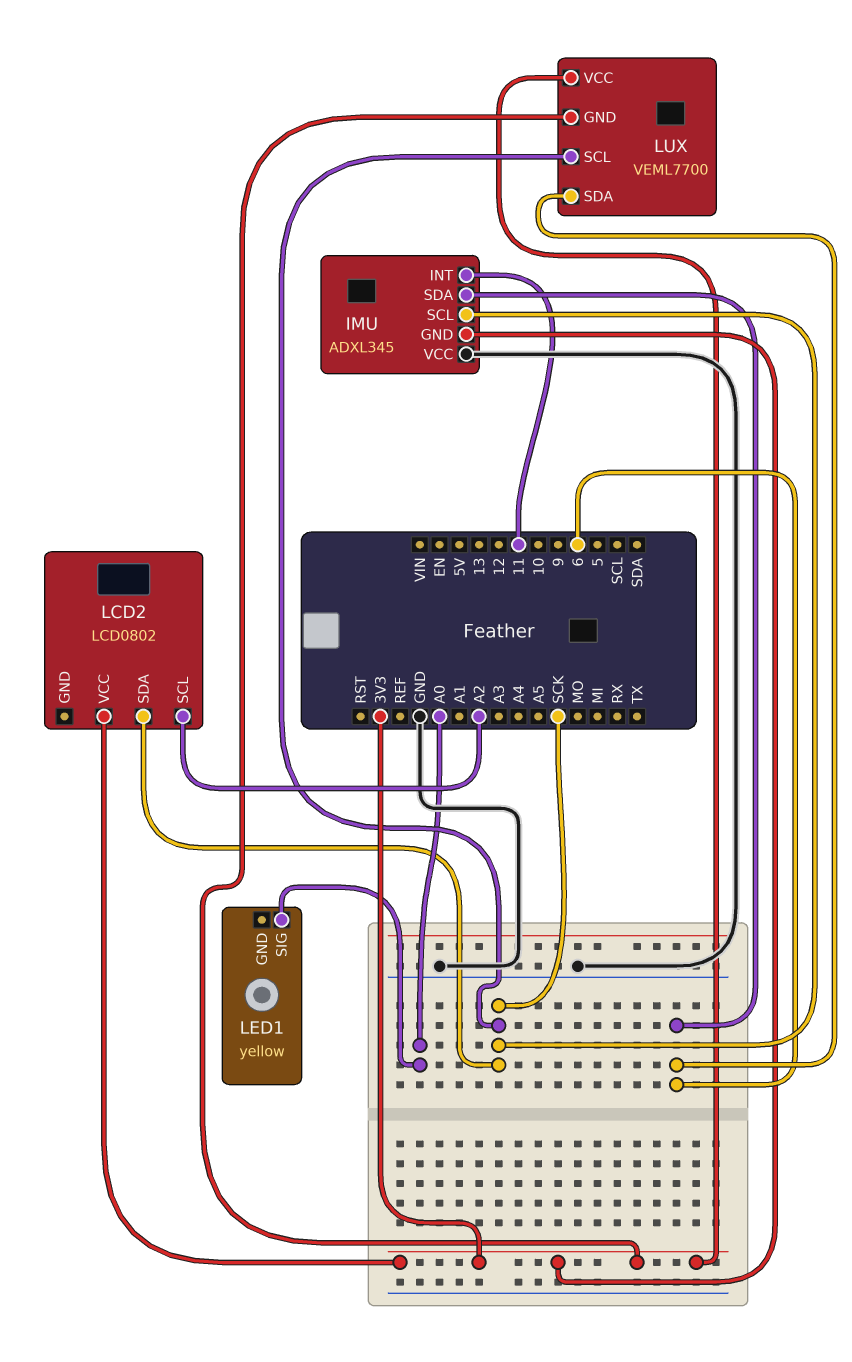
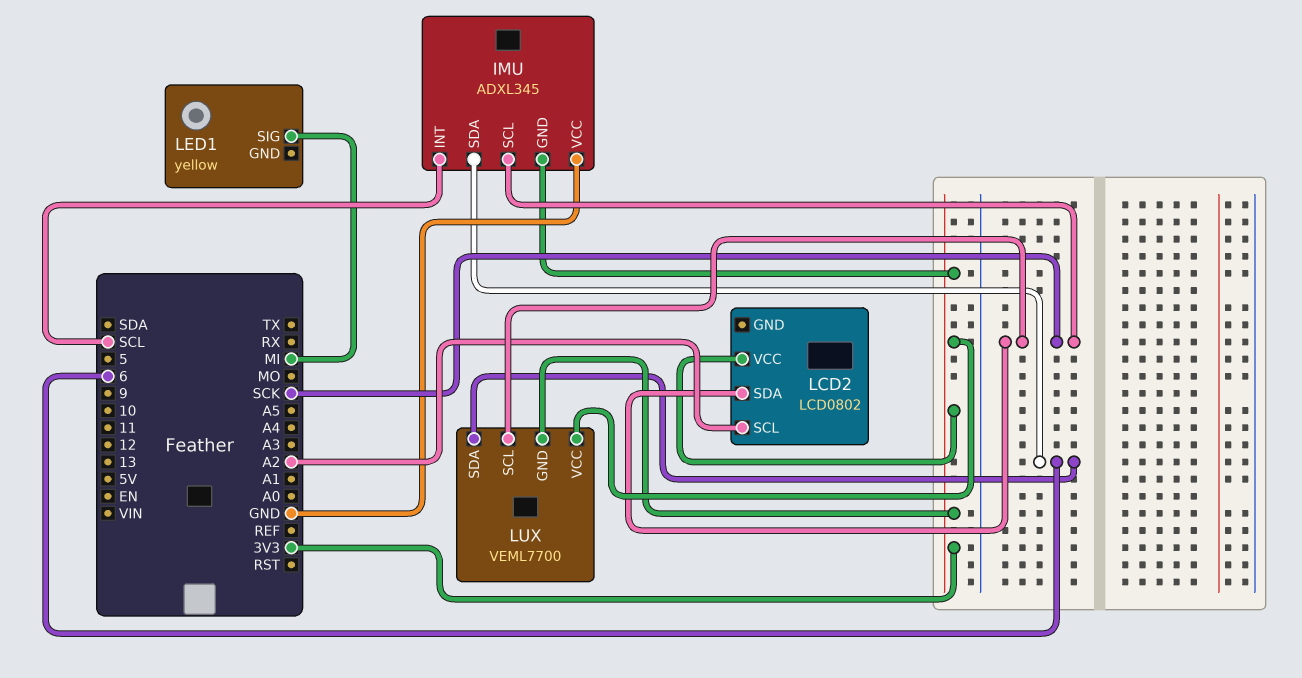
IMU pin INT: 11 -> SCL
LED1 pin SIG: A0 -> MI

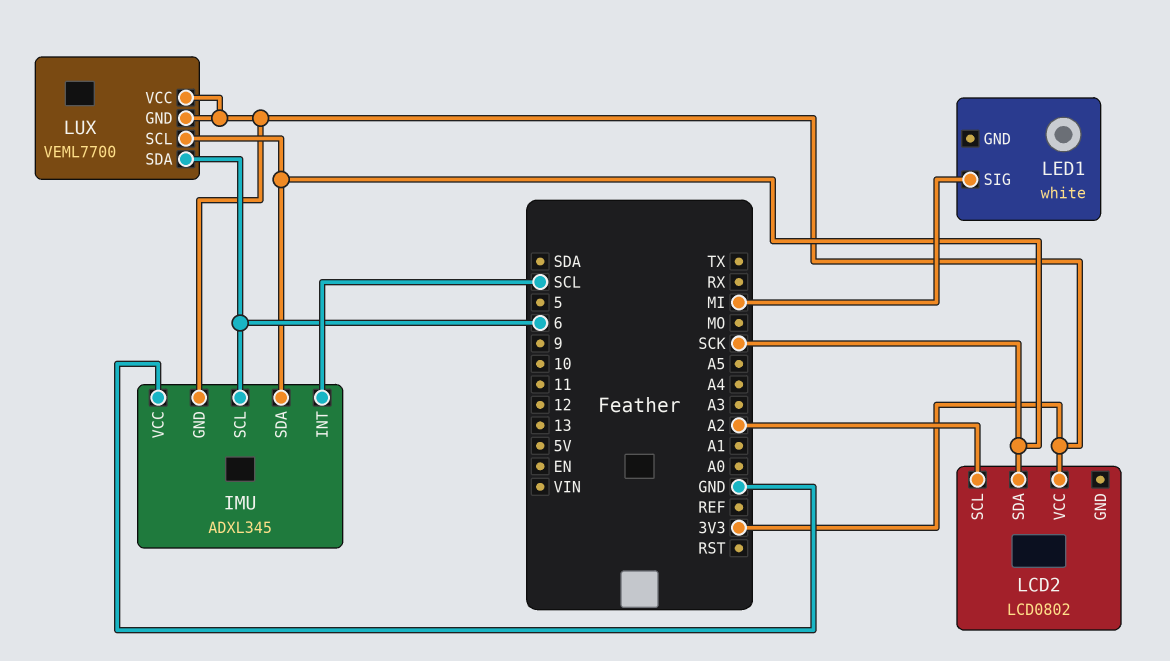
IMU pin SCL: SCK -> 6
IMU pin SDA: 6 -> SCK
LED1: yellow -> white

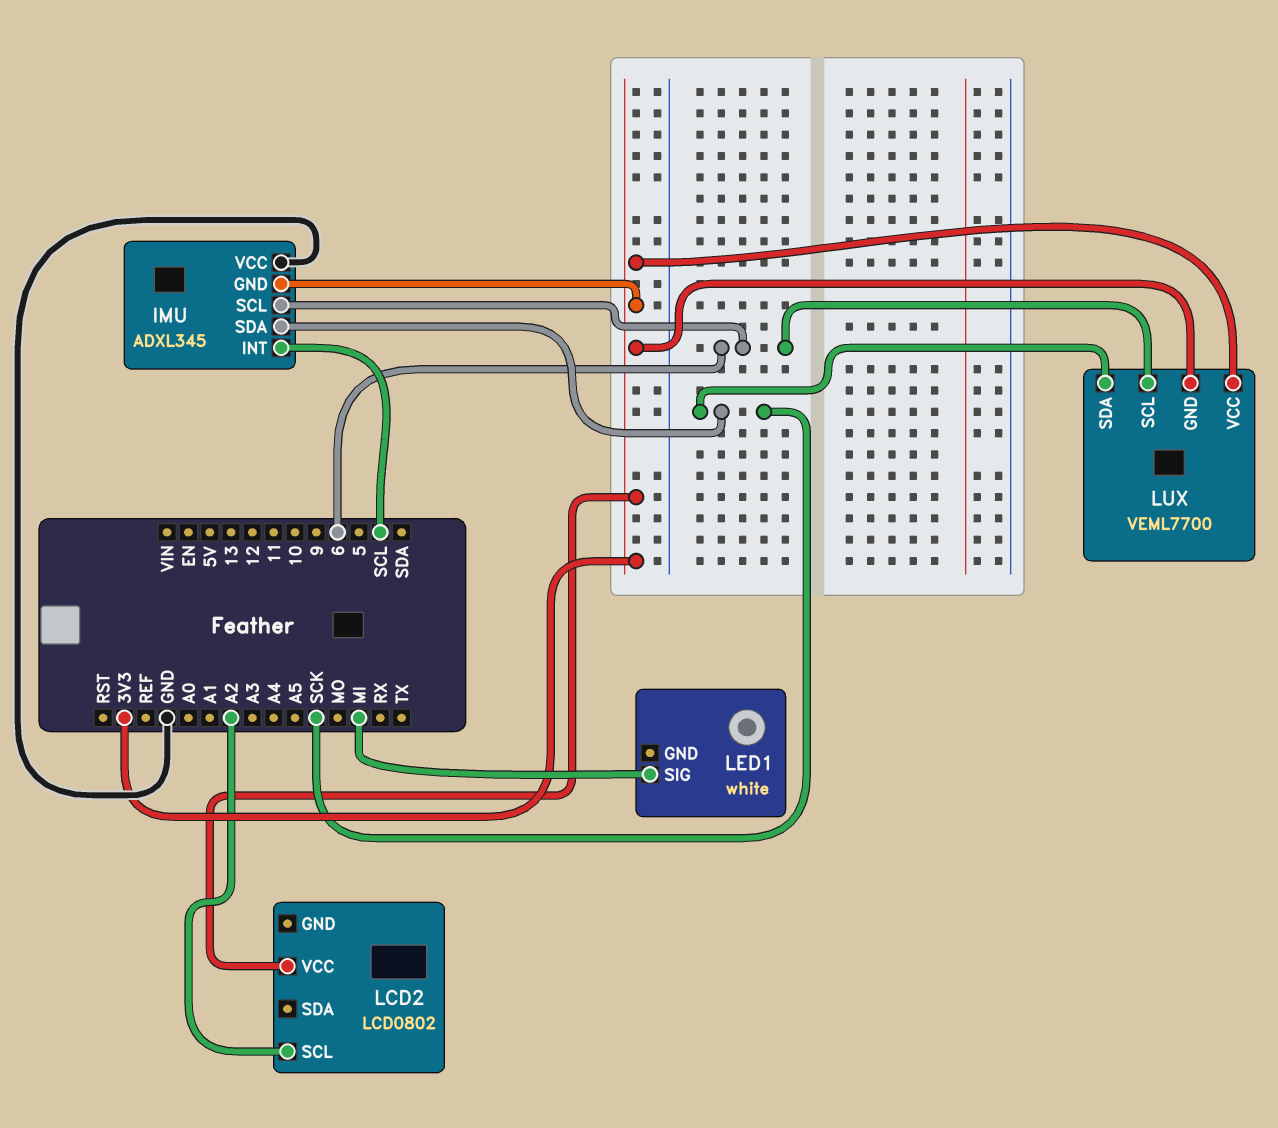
LCD2 pin SDA: SCK -> none
LUX pin SCL: SCK -> 6
LUX pin SDA: 6 -> SCK

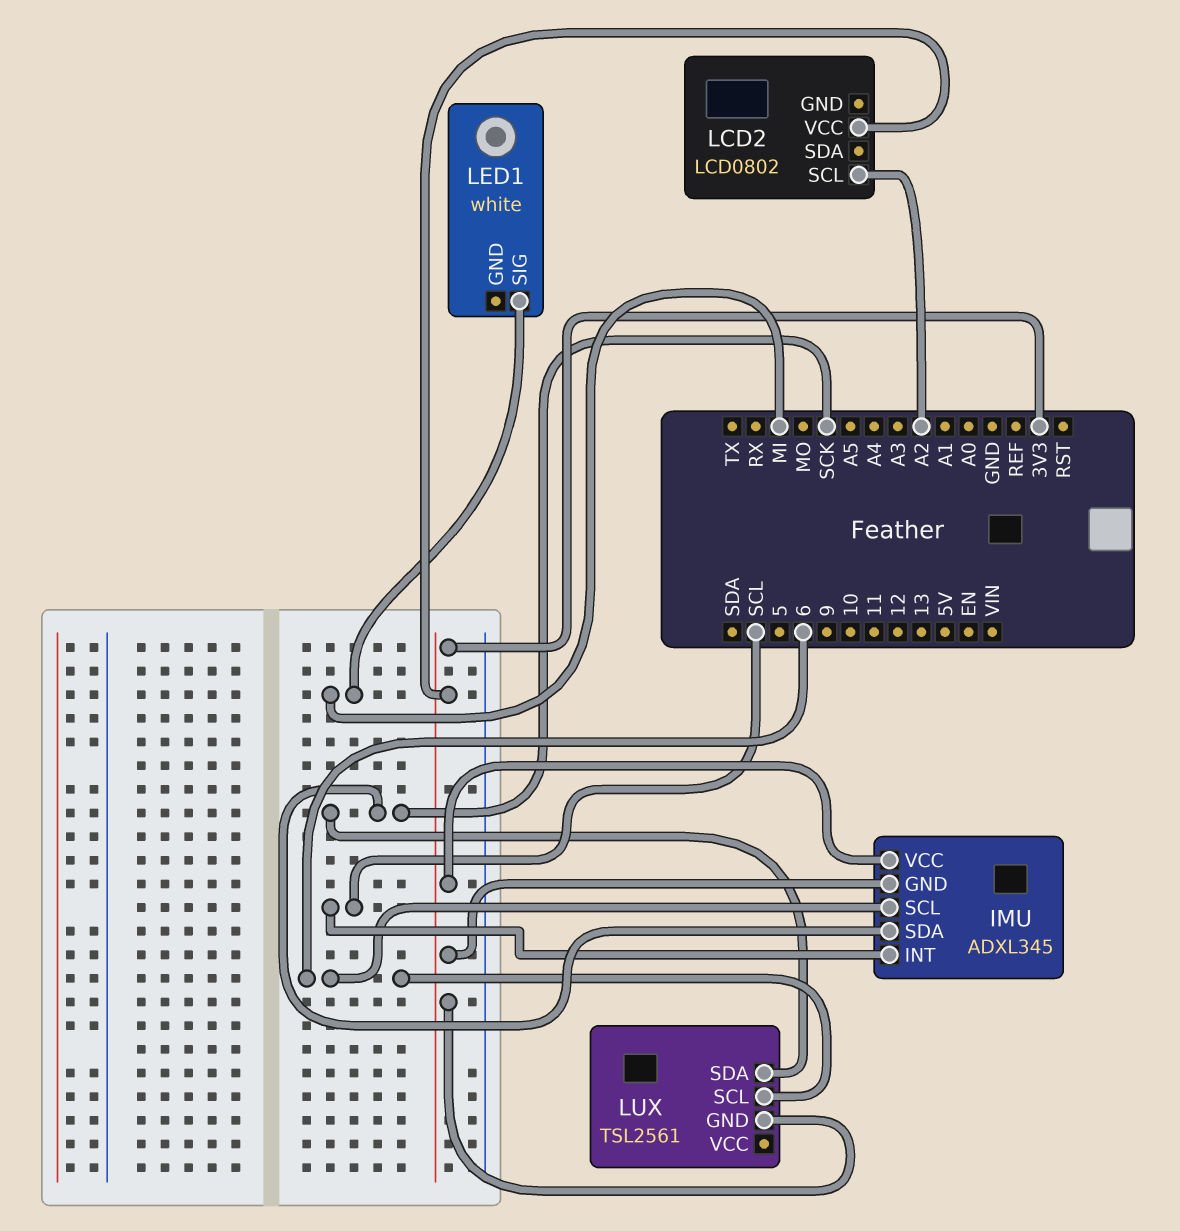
IMU pin VCC: GND -> 3V3
LUX: VEML7700 -> TSL2561
LUX pin VCC: 3V3 -> none

